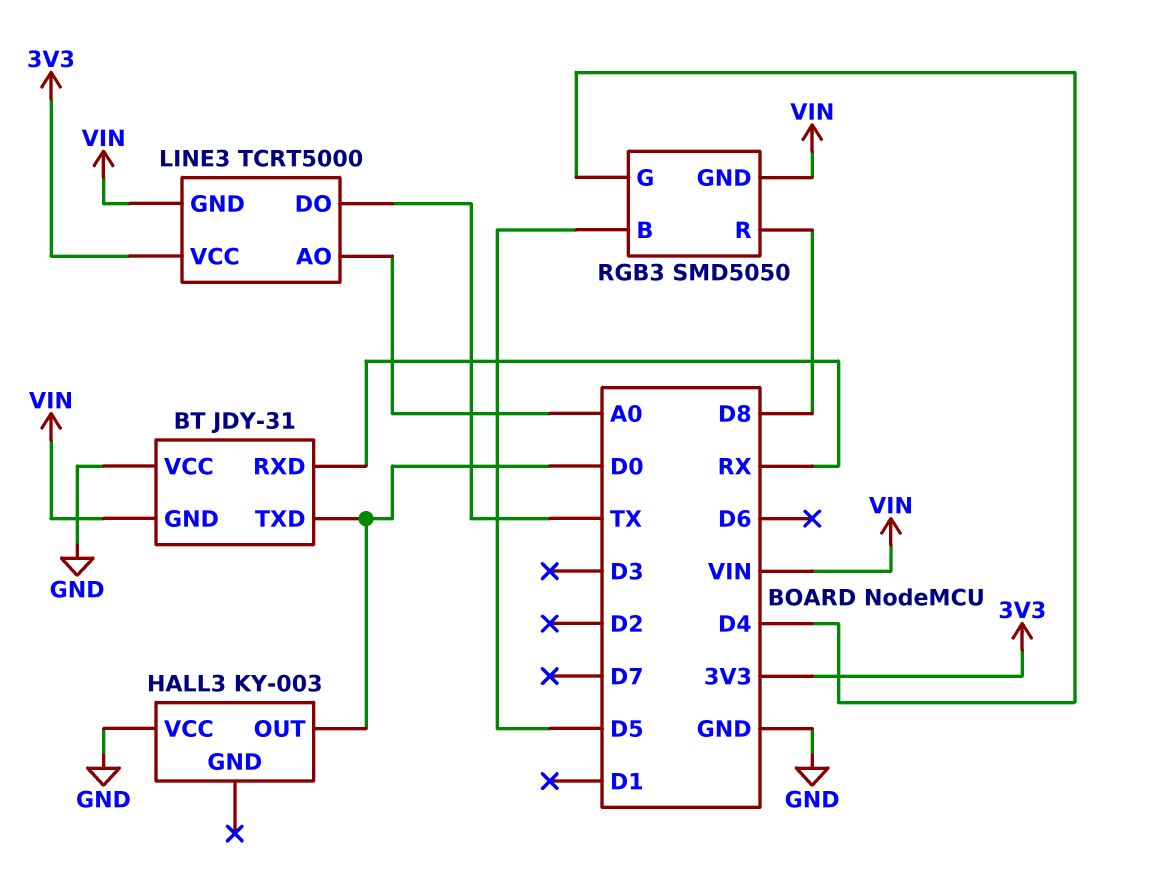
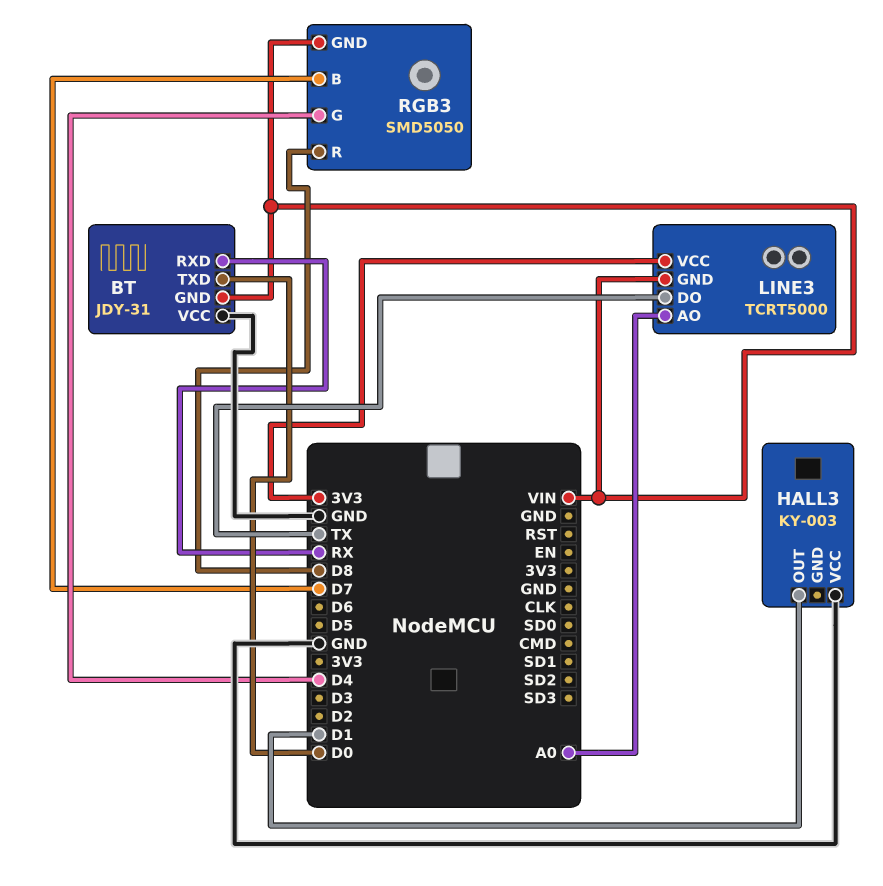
HALL3 pin OUT: D0 -> D1
RGB3 pin B: D5 -> D7

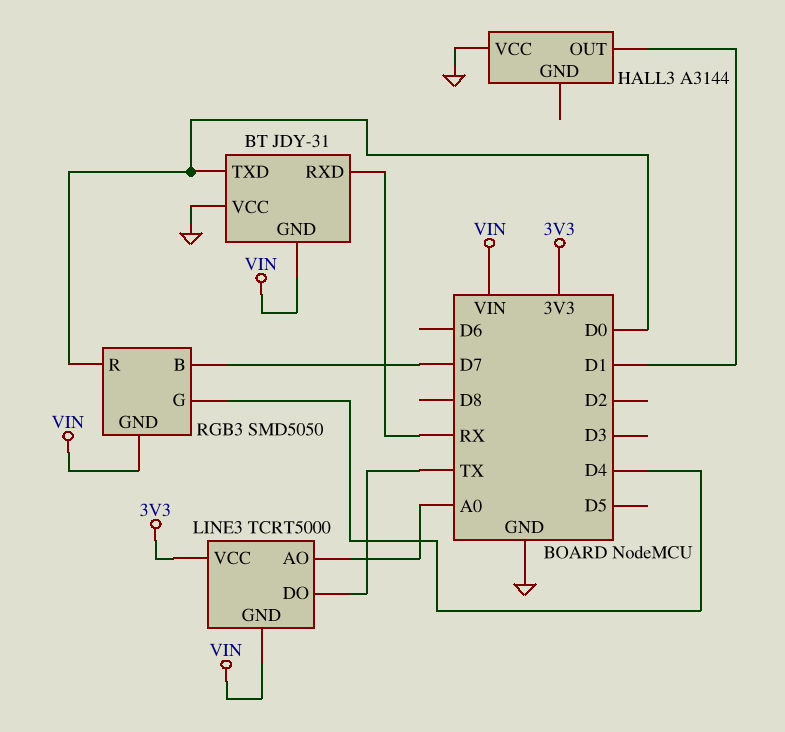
HALL3: KY-003 -> A3144
RGB3 pin R: D8 -> D0

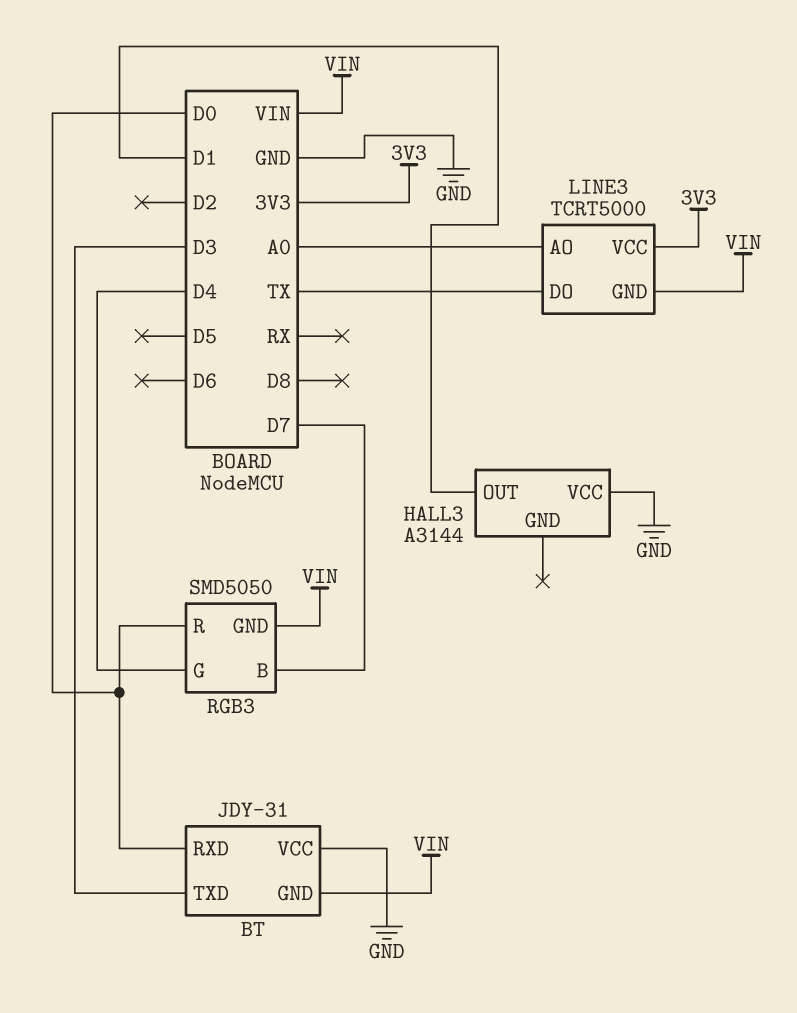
BT pin RXD: RX -> D0
BT pin TXD: D0 -> D3

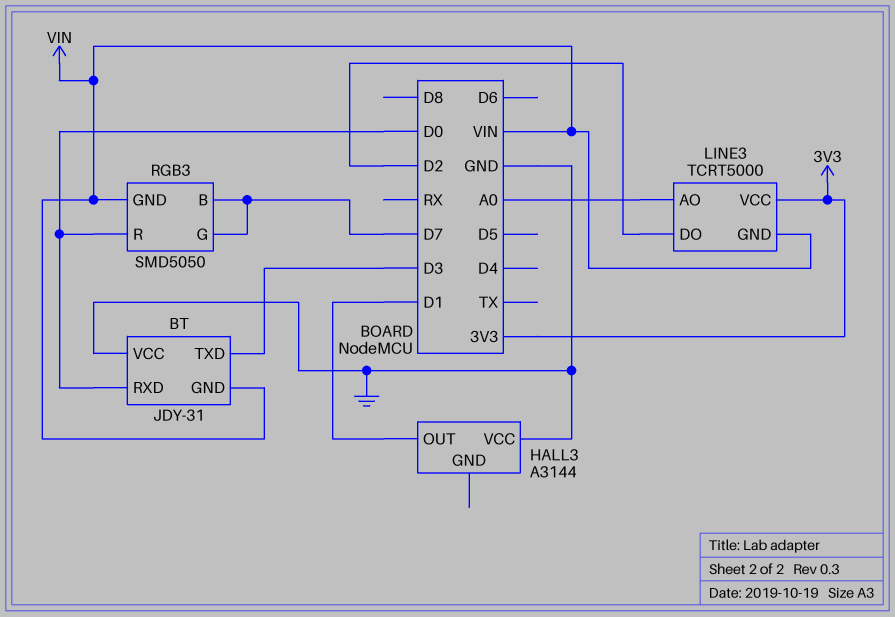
LINE3 pin DO: TX -> D2
RGB3 pin G: D4 -> D7

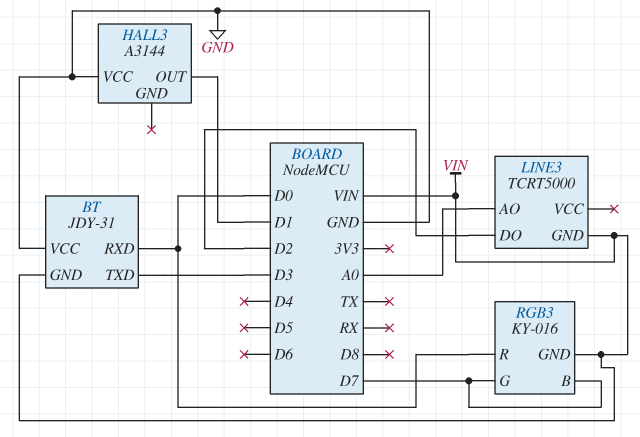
LINE3 pin VCC: 3V3 -> none
RGB3: SMD5050 -> KY-016

